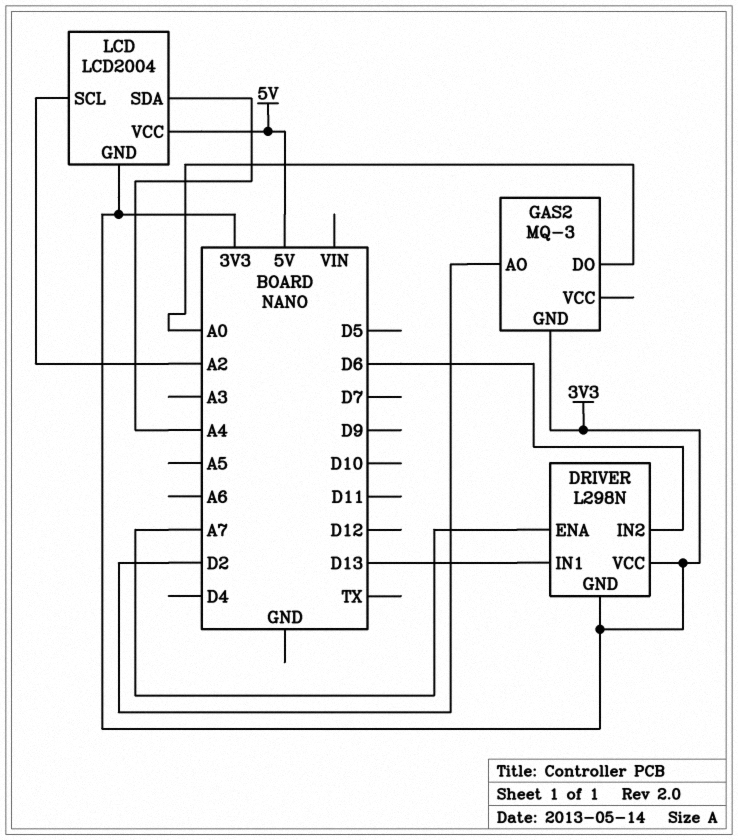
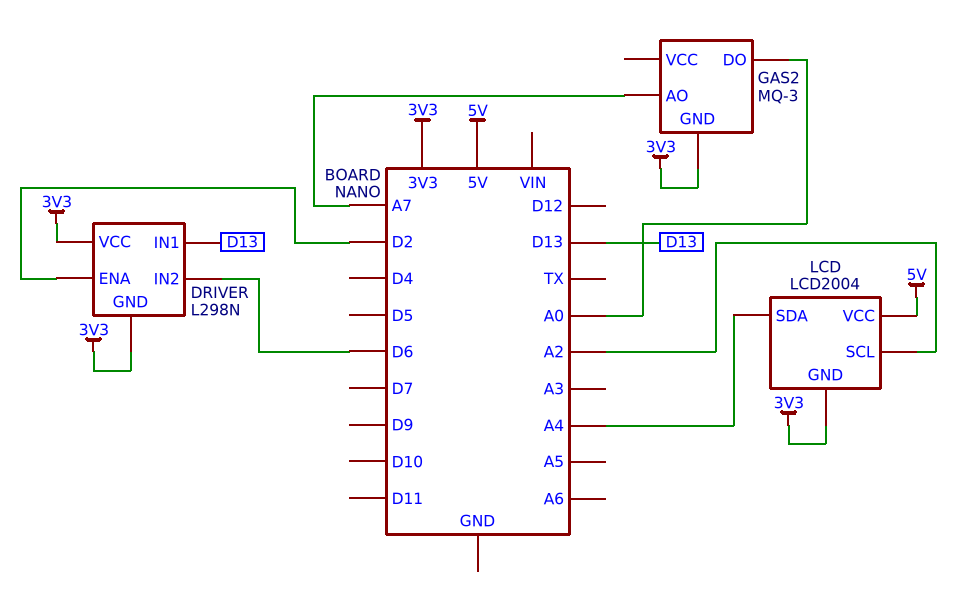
DRIVER pin ENA: A7 -> D2
GAS2 pin AO: D2 -> A7

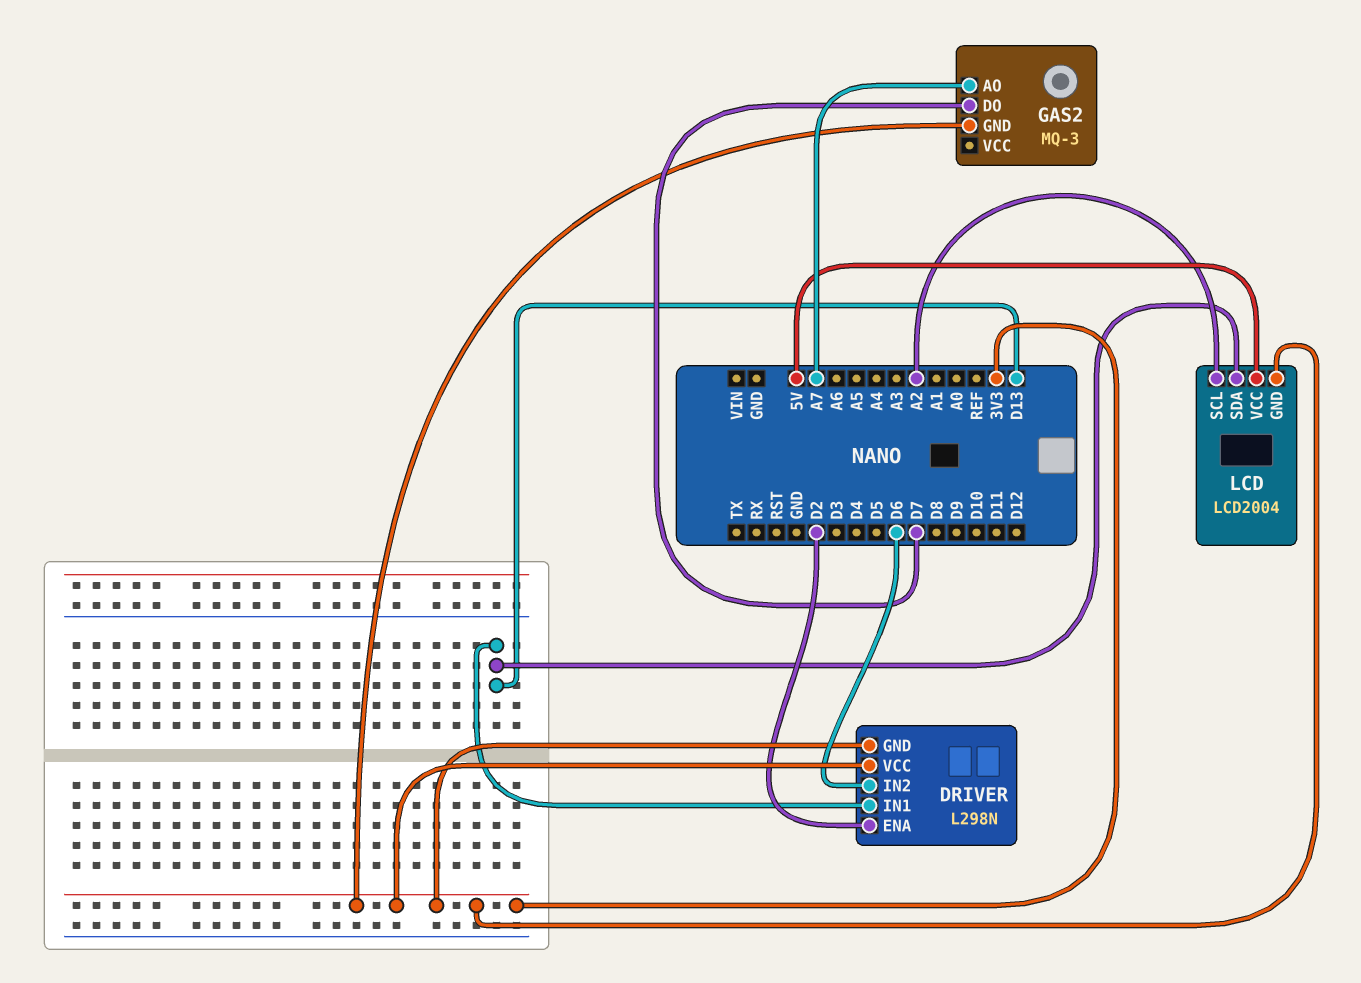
GAS2 pin DO: A0 -> D7
LCD pin SDA: A4 -> D13

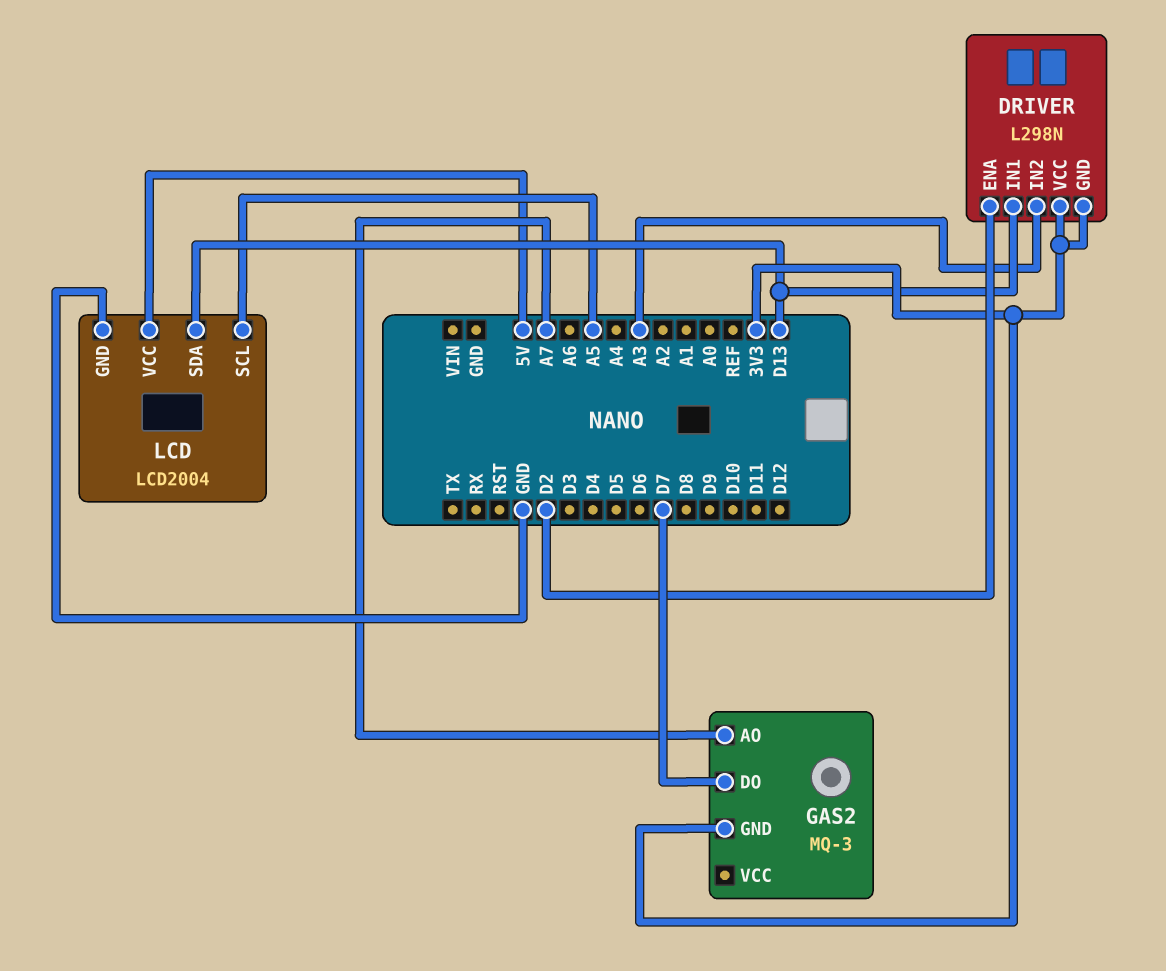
DRIVER pin IN2: D6 -> A3
LCD pin GND: 3V3 -> GND
LCD pin SCL: A2 -> A5

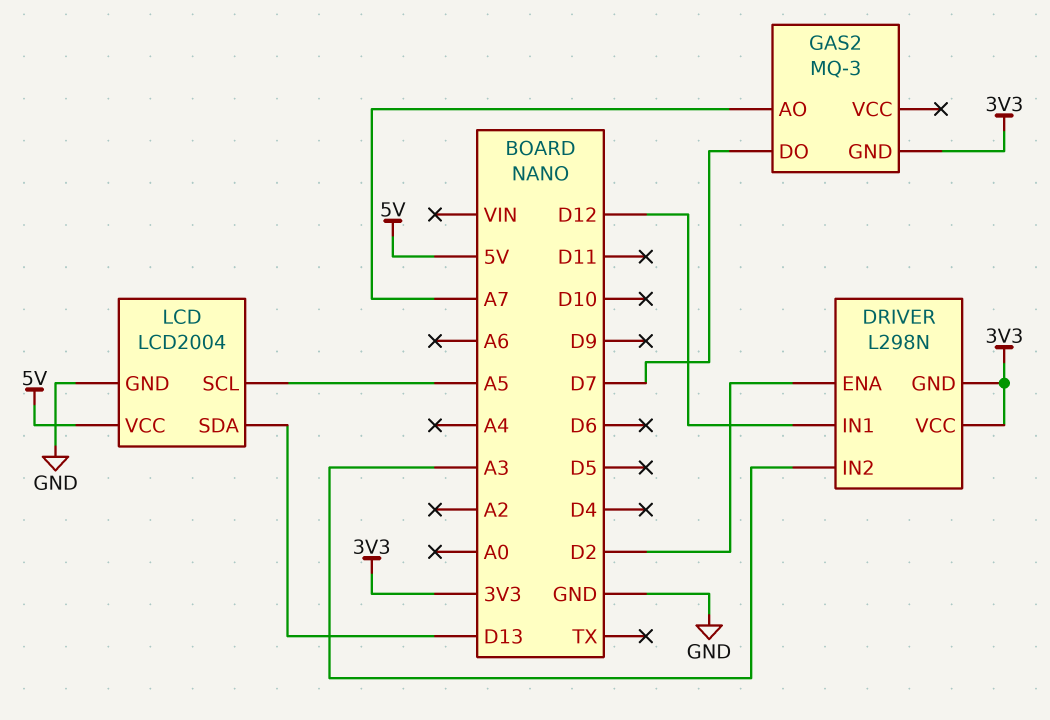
DRIVER pin IN1: D13 -> D12

